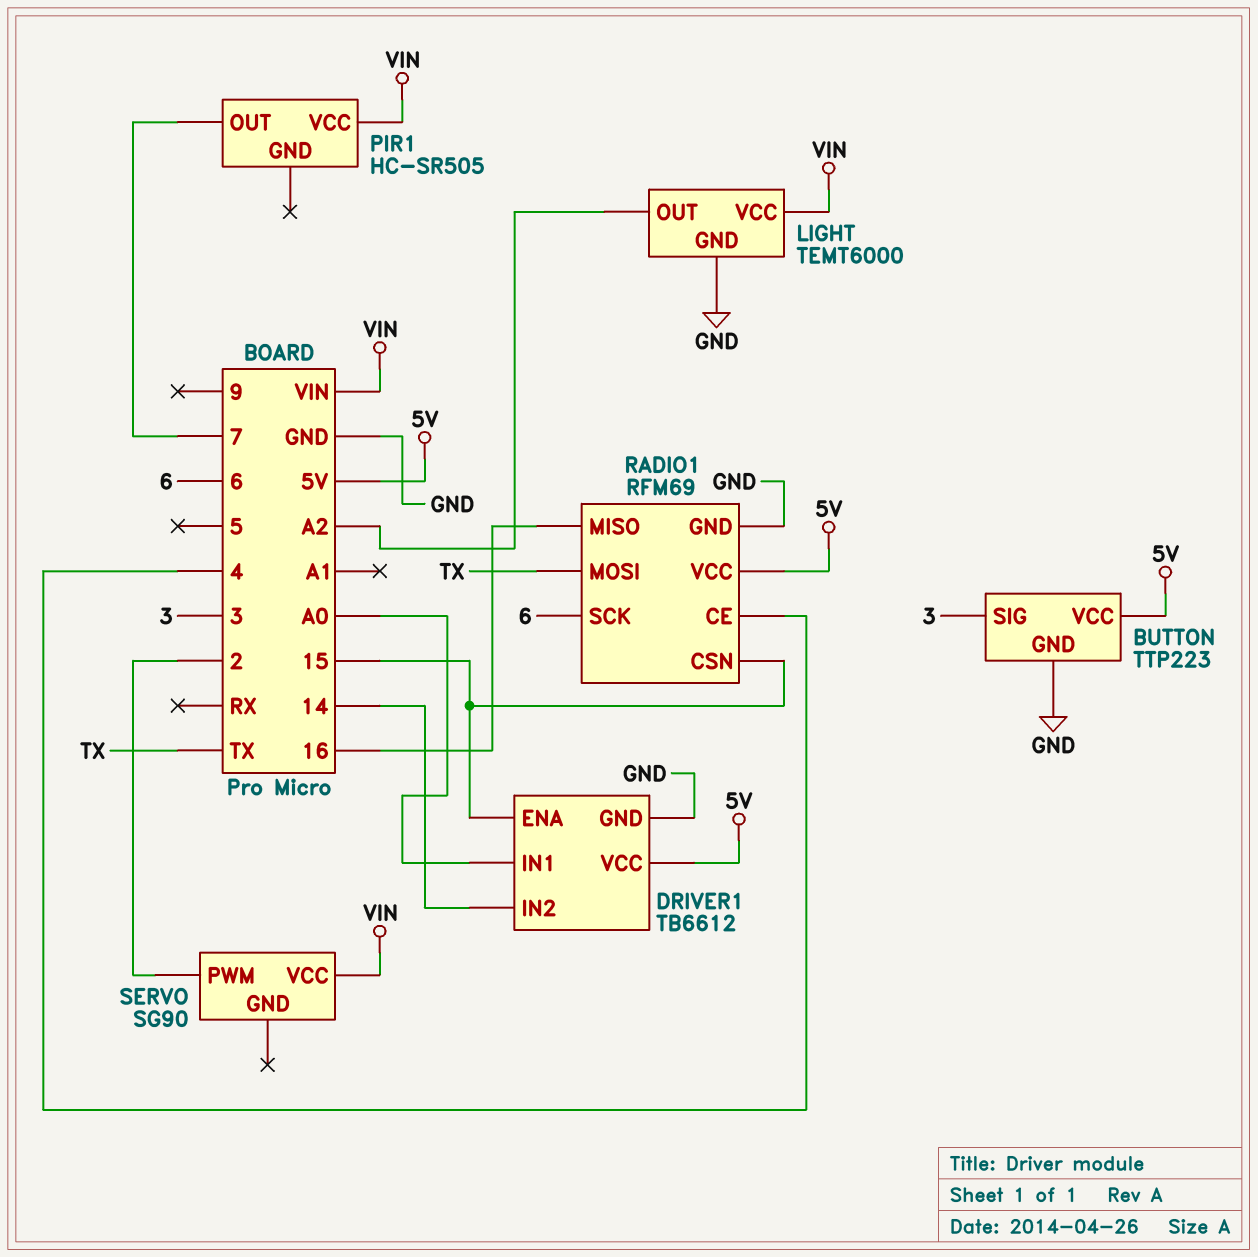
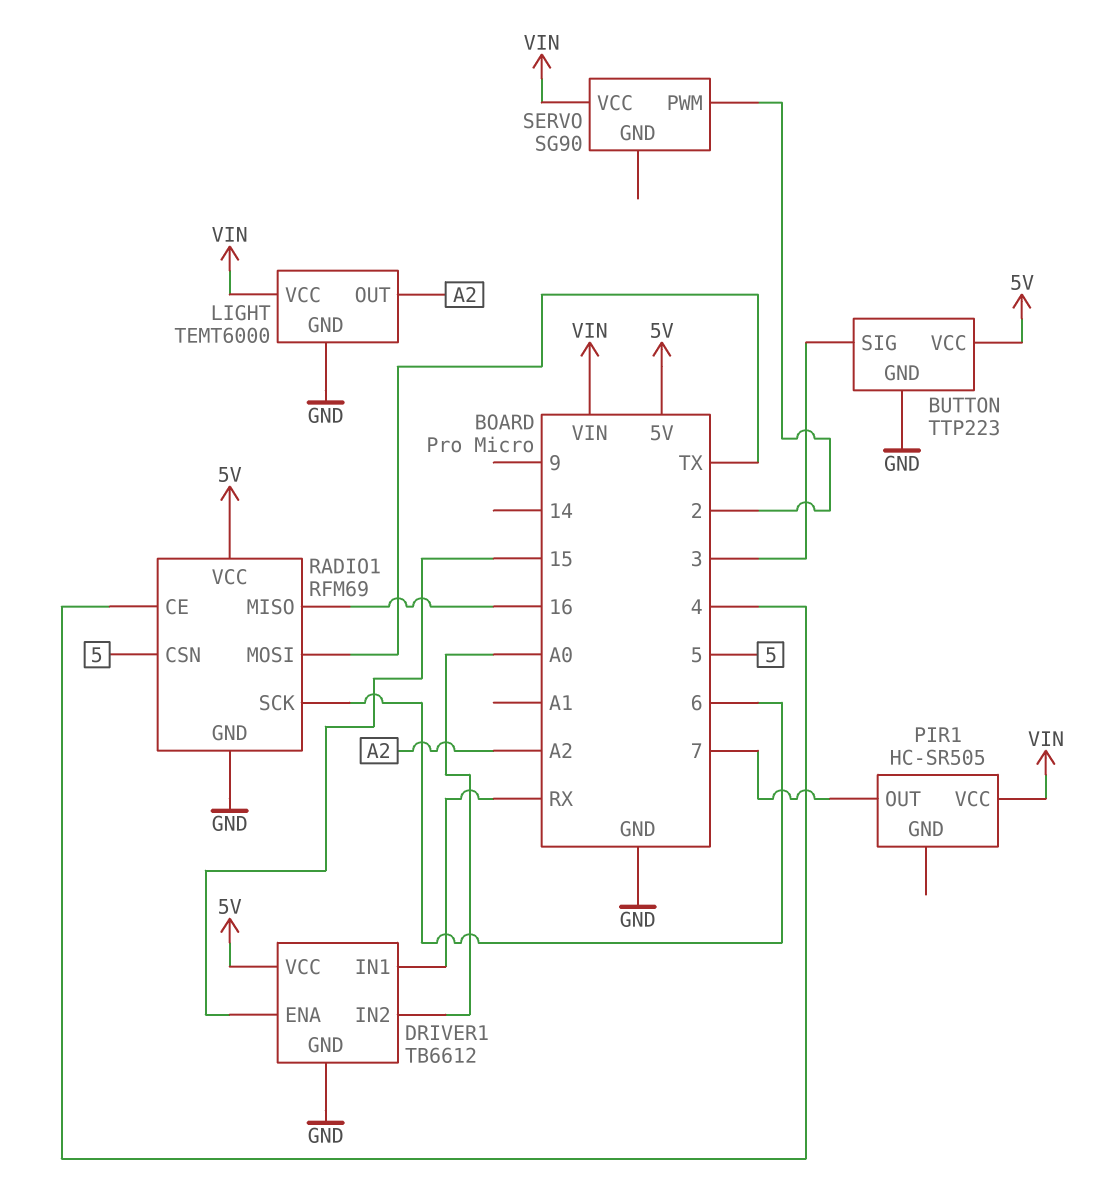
DRIVER1 pin IN1: A0 -> RX
DRIVER1 pin IN2: 14 -> A0
RADIO1 pin CSN: 15 -> 5

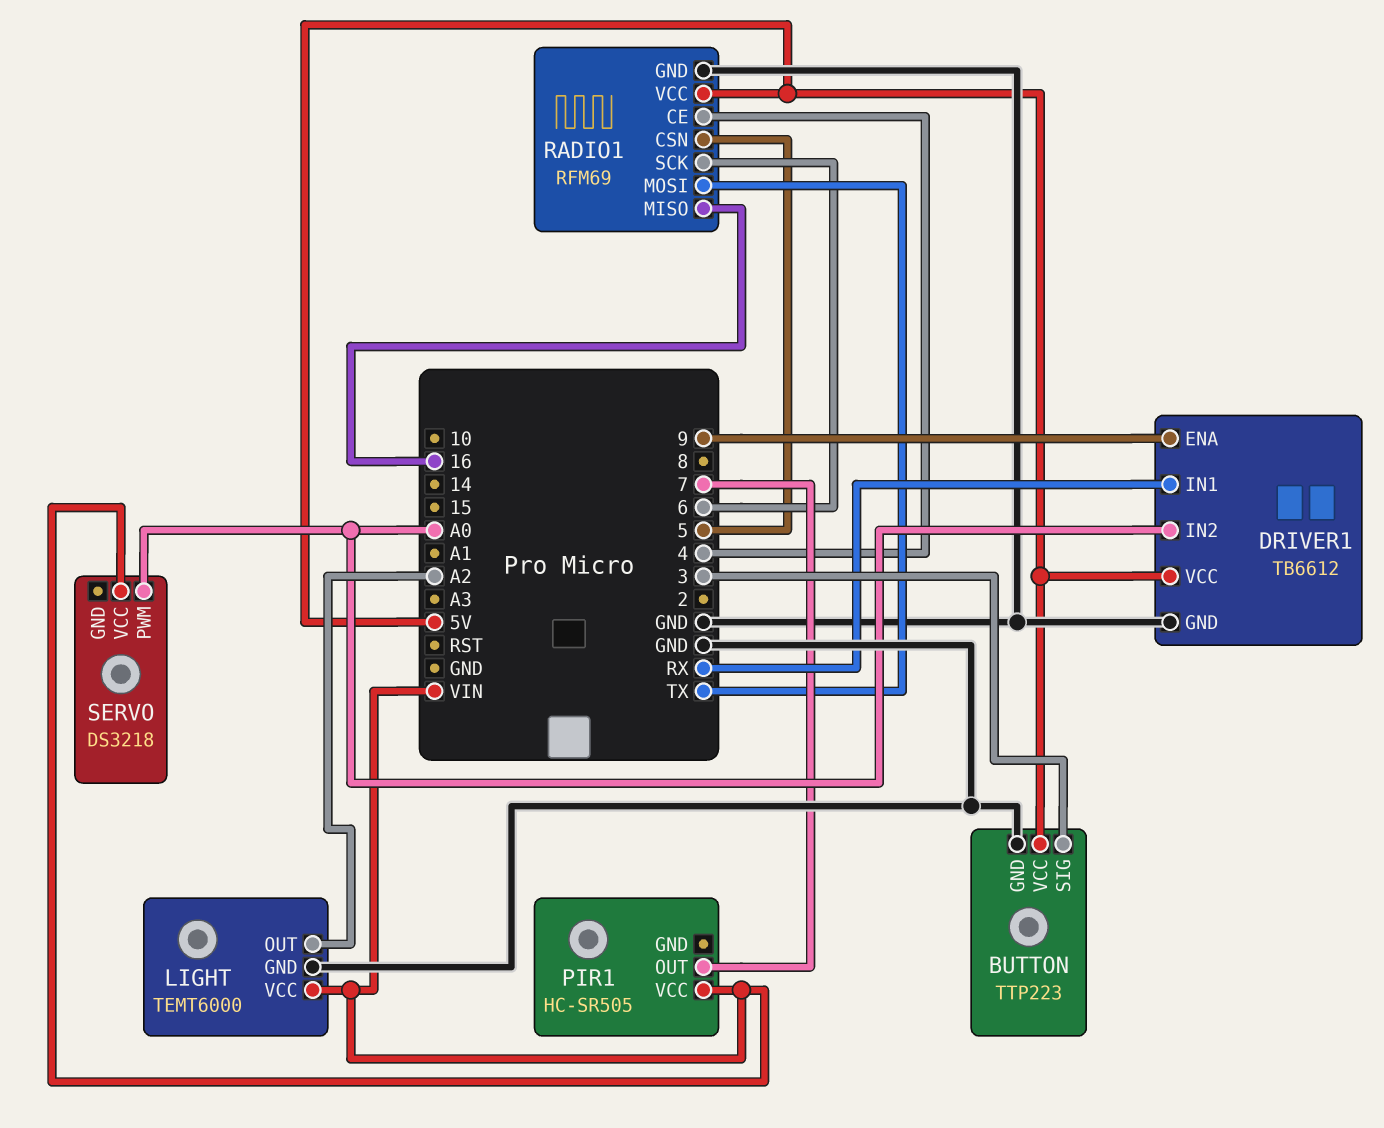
DRIVER1 pin ENA: 15 -> 9
SERVO: SG90 -> DS3218
SERVO pin PWM: 2 -> A0

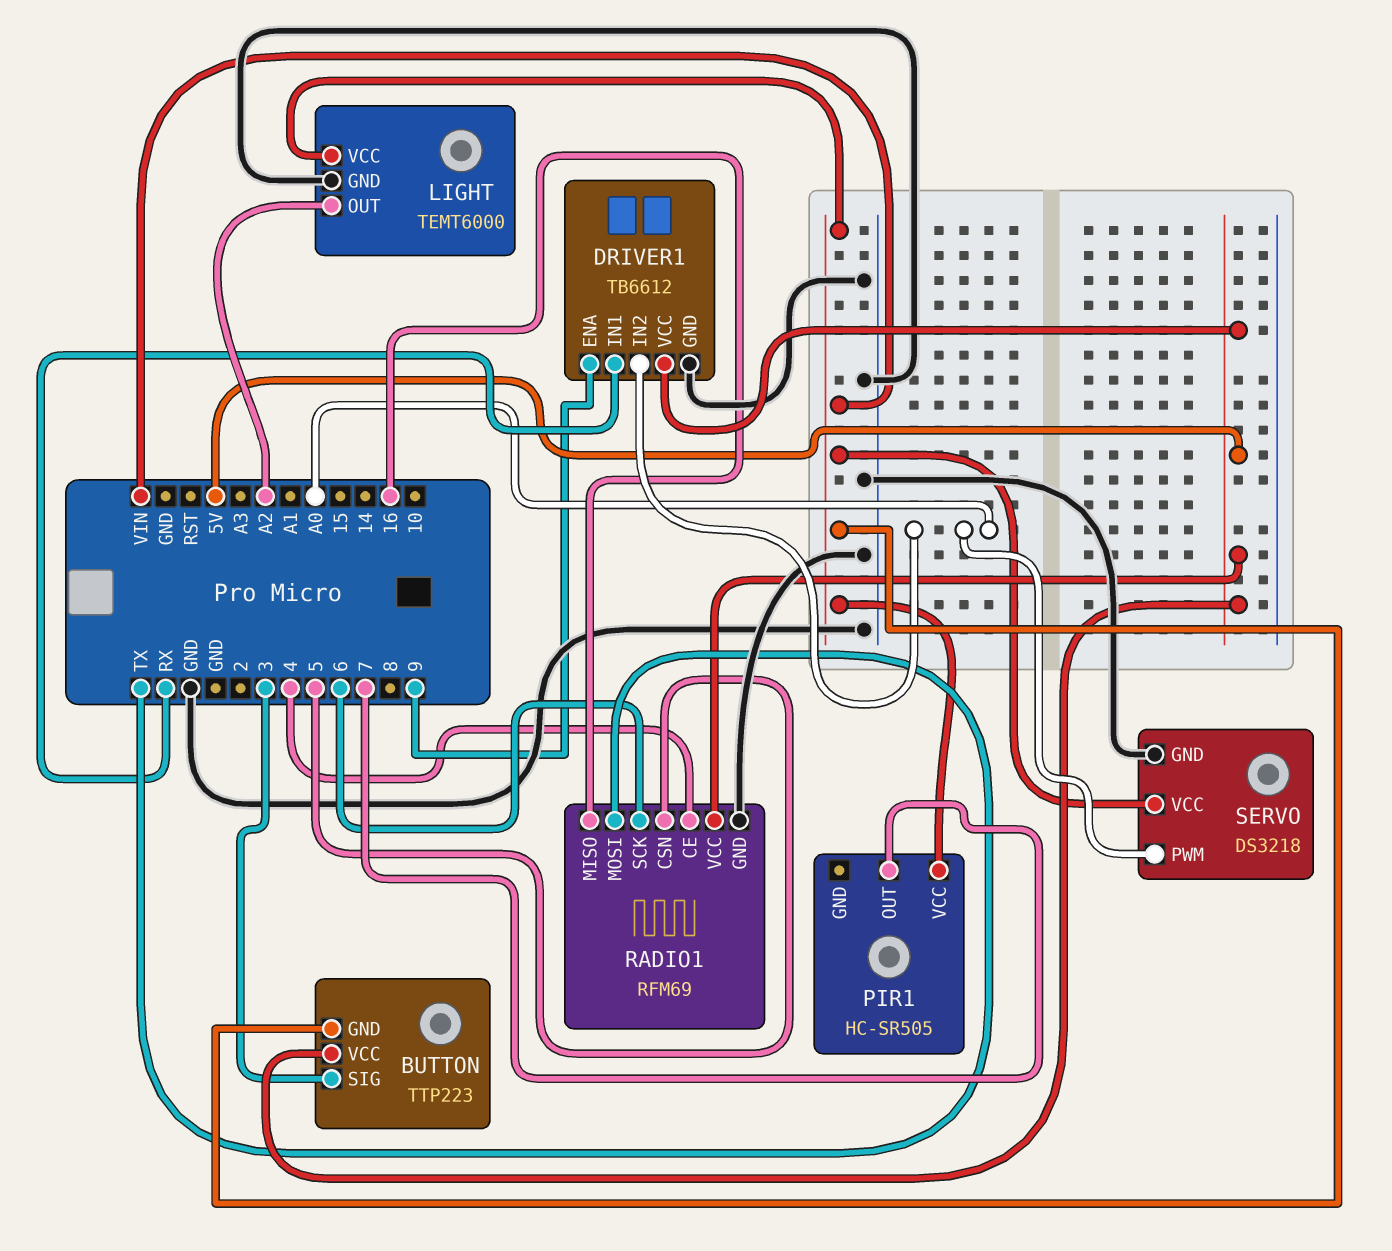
BUTTON pin GND: GND -> VIN
SERVO pin GND: none -> GND

